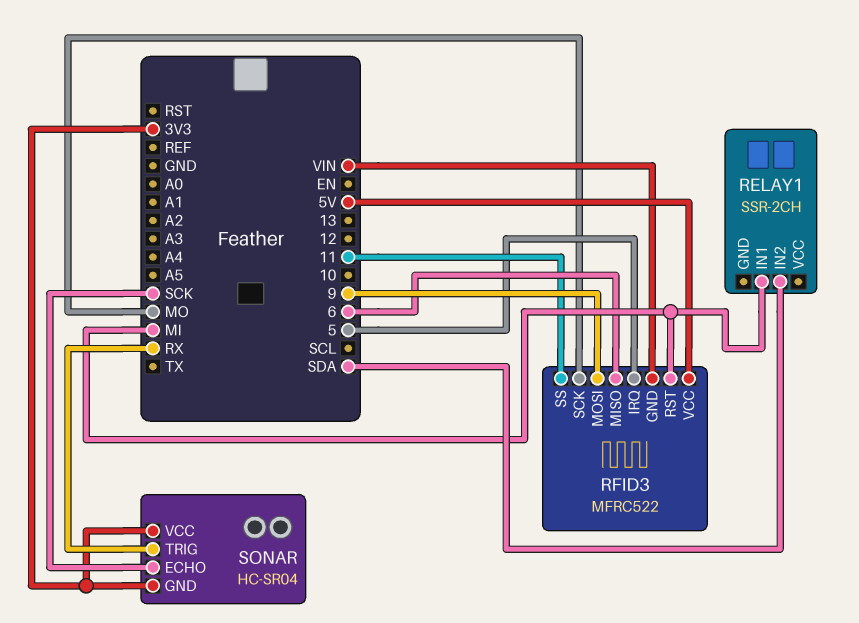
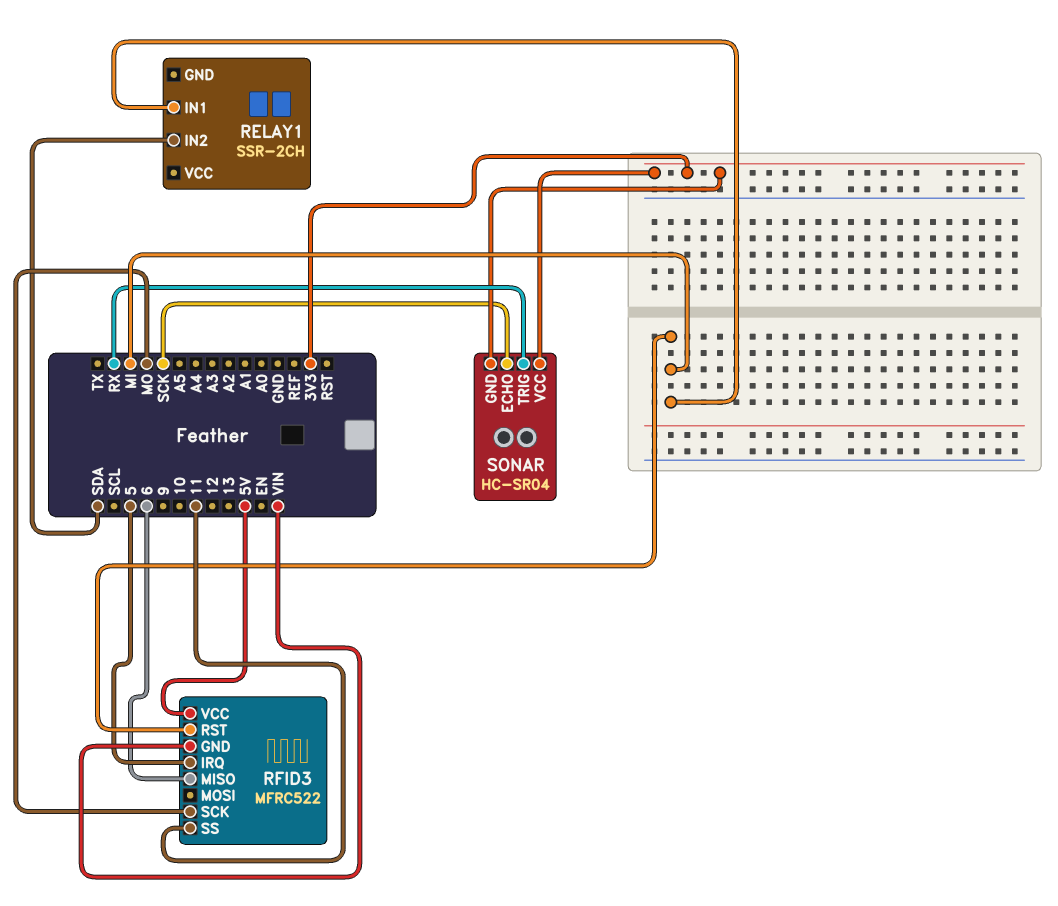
RFID3 pin MOSI: 9 -> none

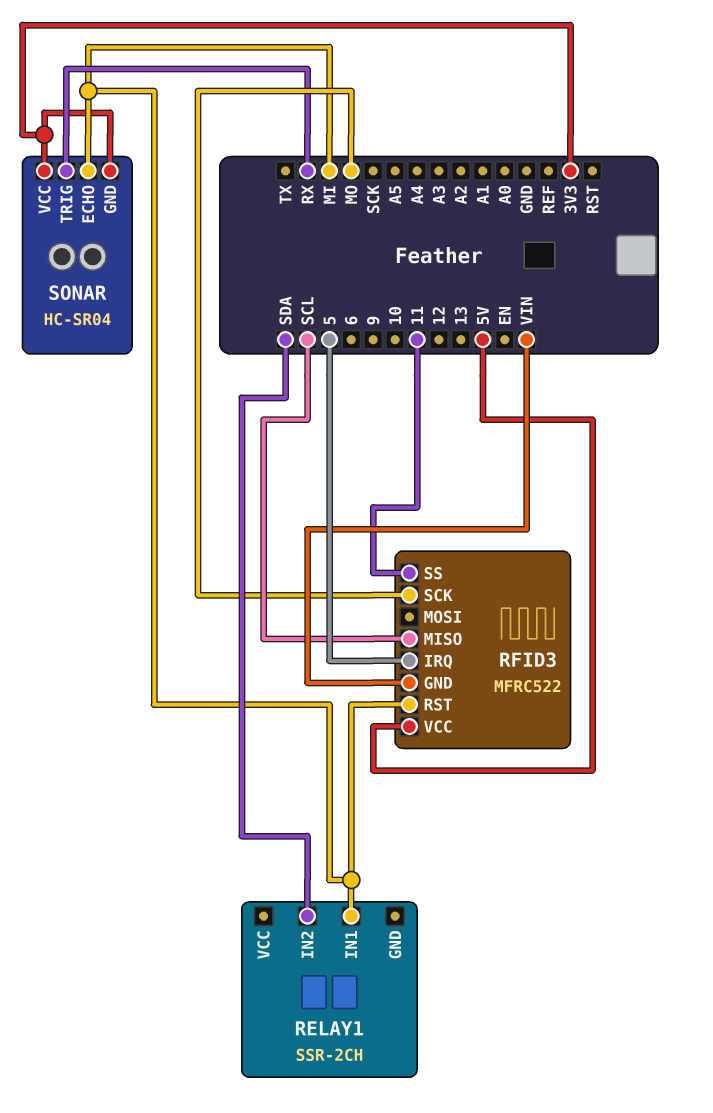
RFID3 pin MISO: 6 -> SCL
SONAR pin ECHO: SCK -> MI

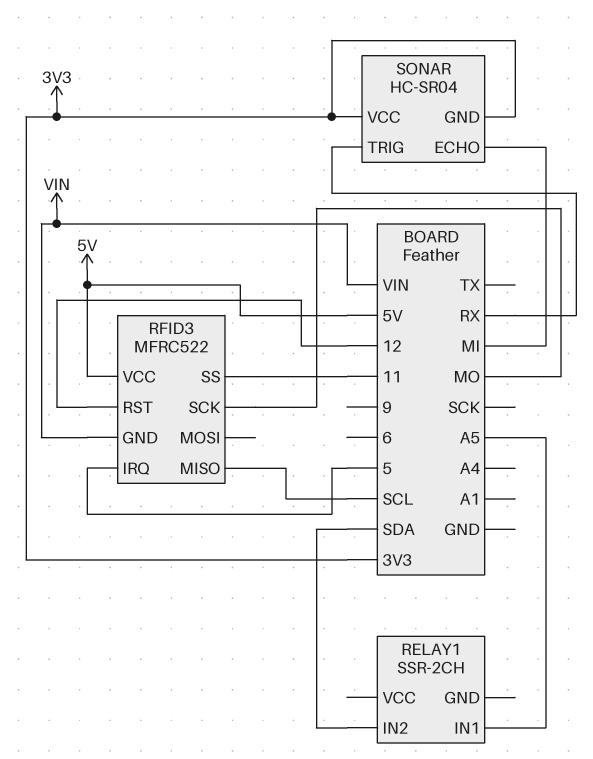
RELAY1 pin IN1: MI -> A5
RFID3 pin RST: MI -> 12

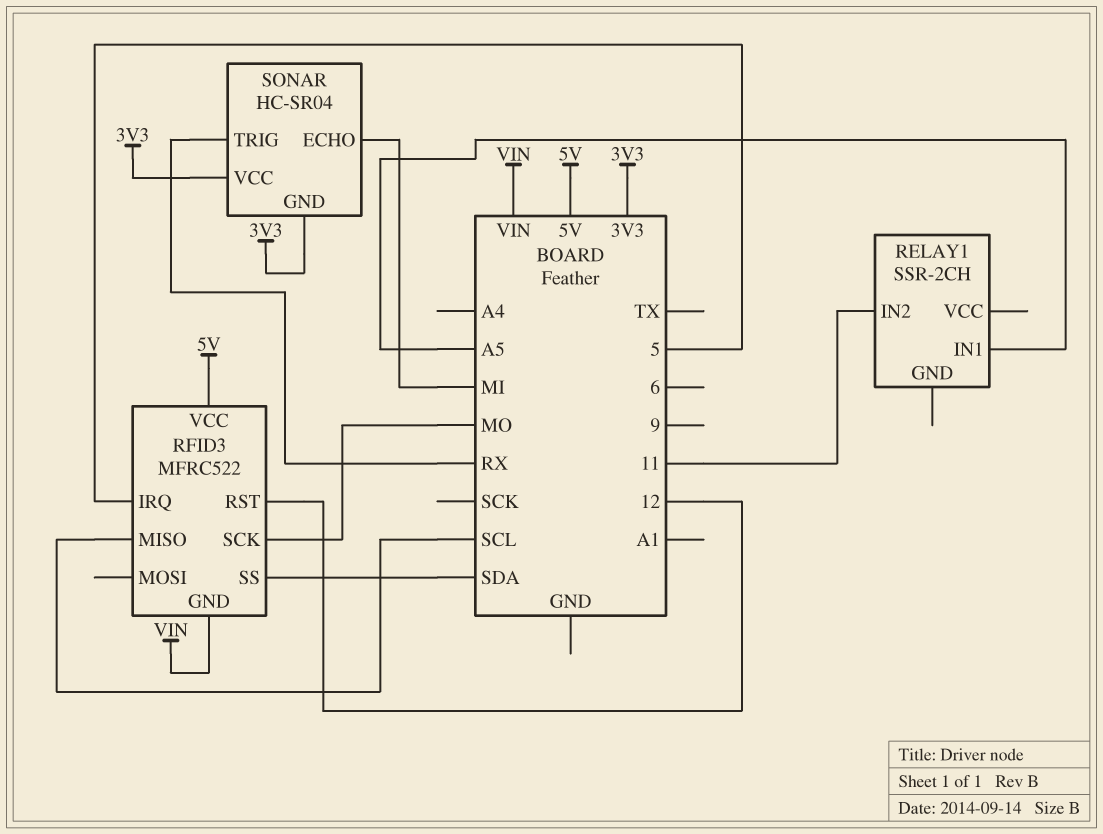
RELAY1 pin IN2: SDA -> 11
RFID3 pin SS: 11 -> SDA

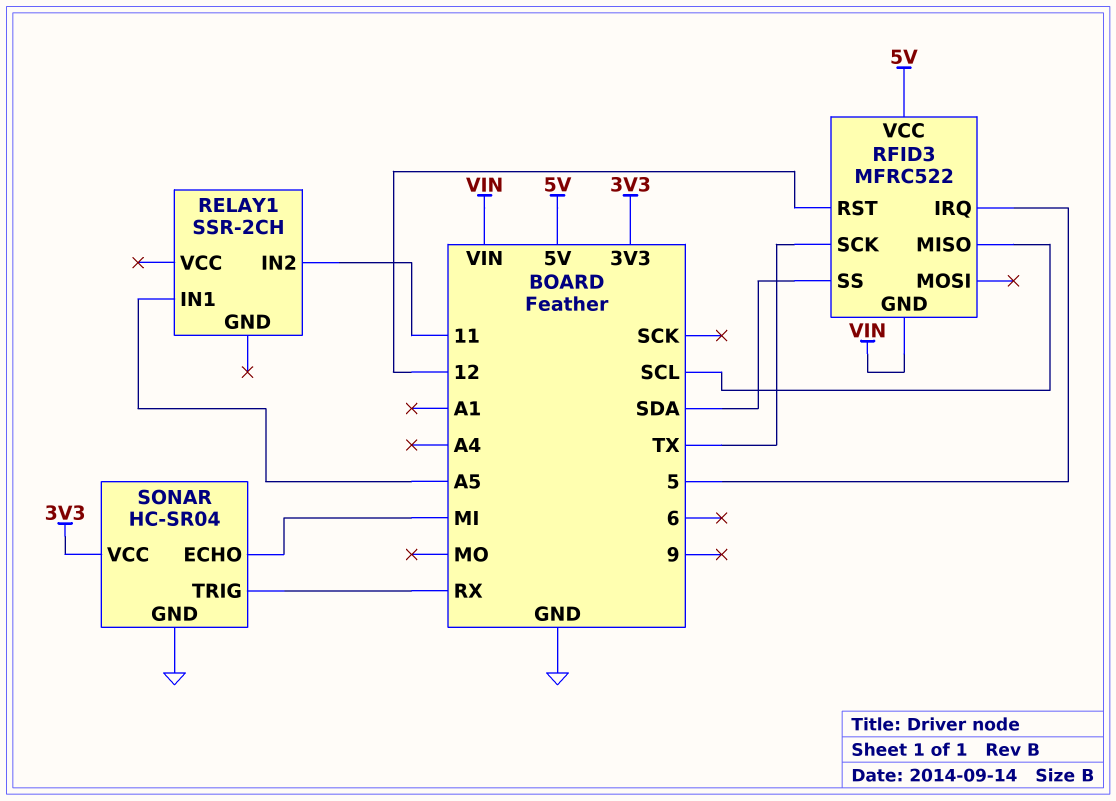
RFID3 pin SCK: MO -> TX
SONAR pin GND: 3V3 -> GND

